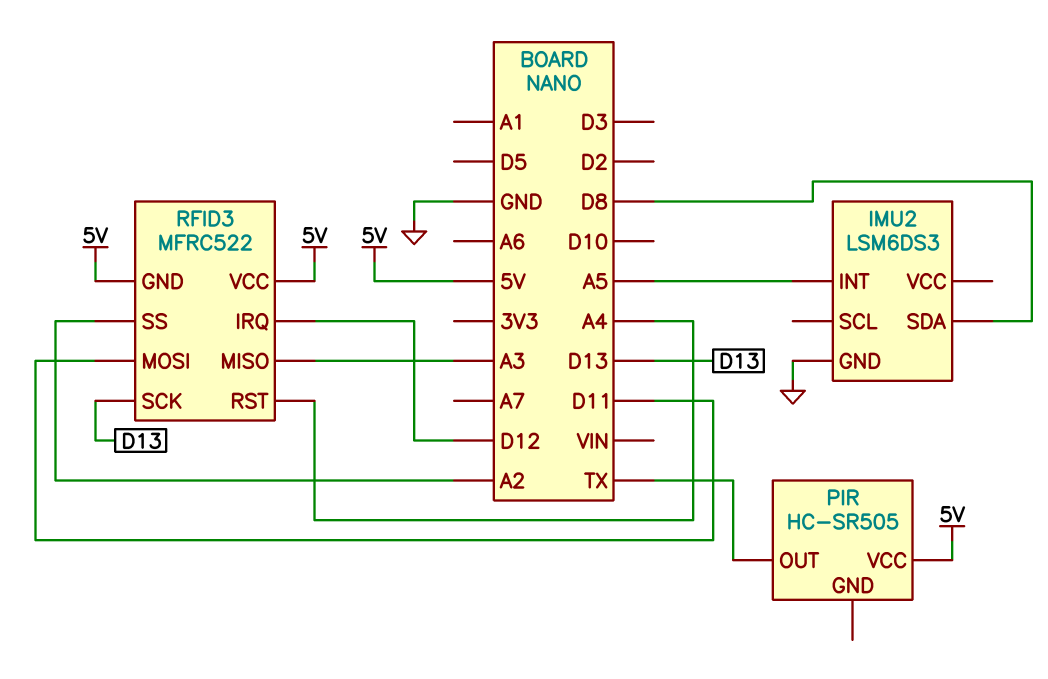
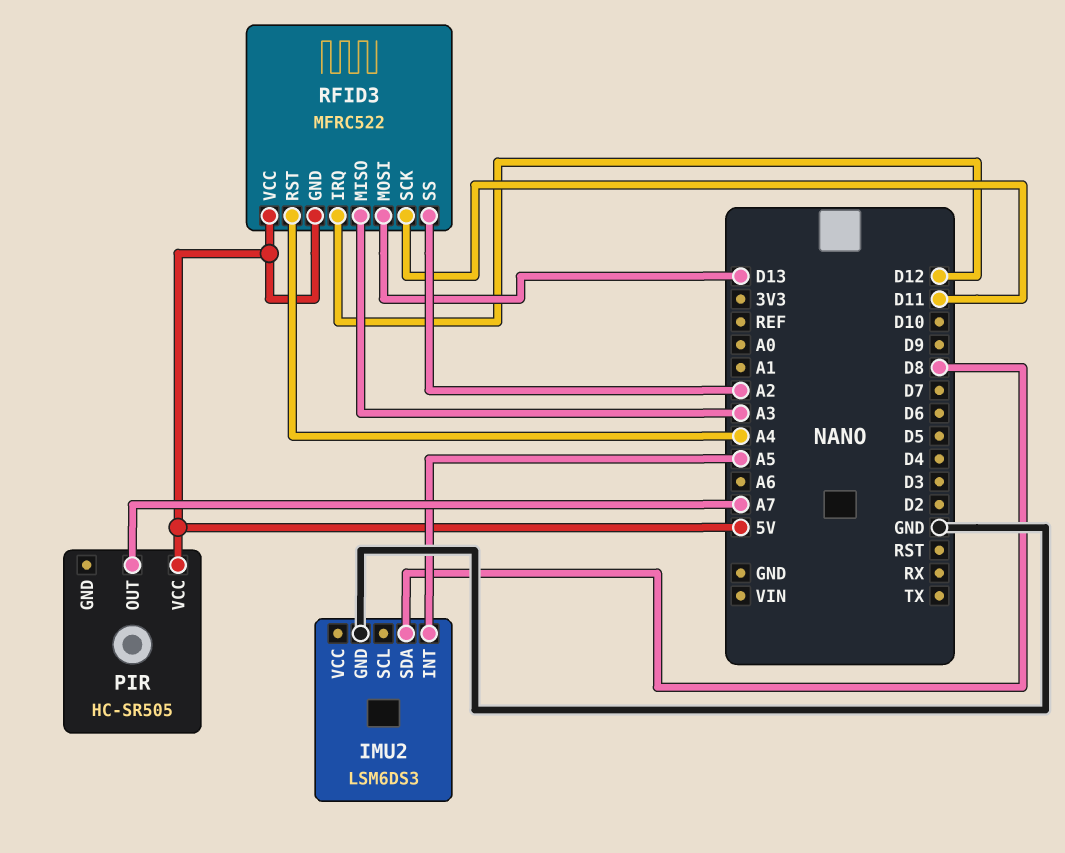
PIR pin OUT: TX -> A7
RFID3 pin MOSI: D11 -> D13
RFID3 pin SCK: D13 -> D11

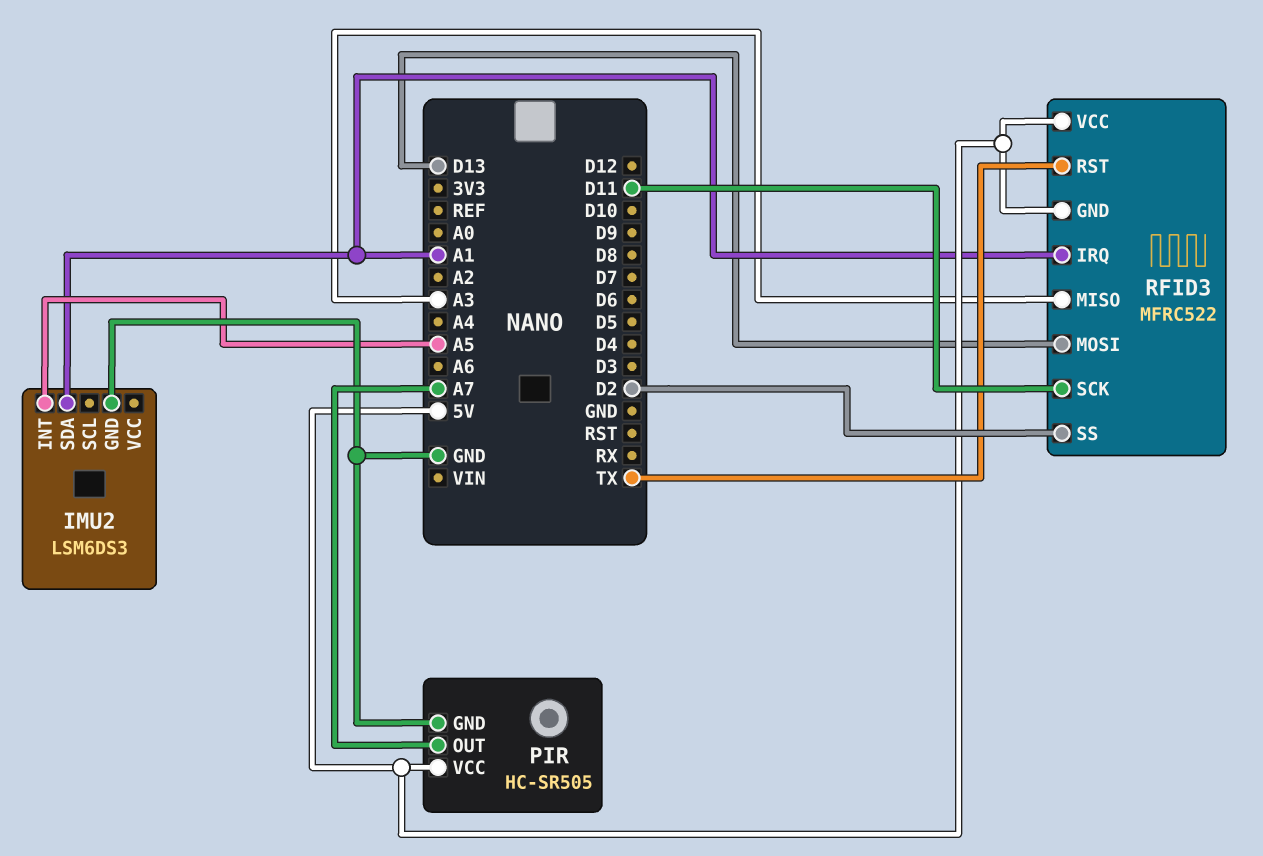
IMU2 pin SDA: D8 -> A1
PIR pin GND: none -> GND
RFID3 pin IRQ: D12 -> A1
RFID3 pin RST: A4 -> TX
RFID3 pin SS: A2 -> D2

